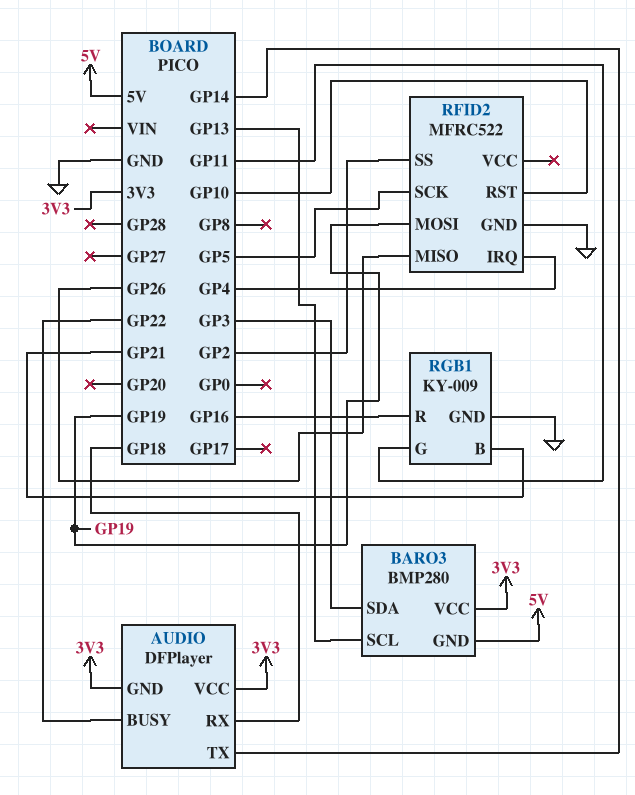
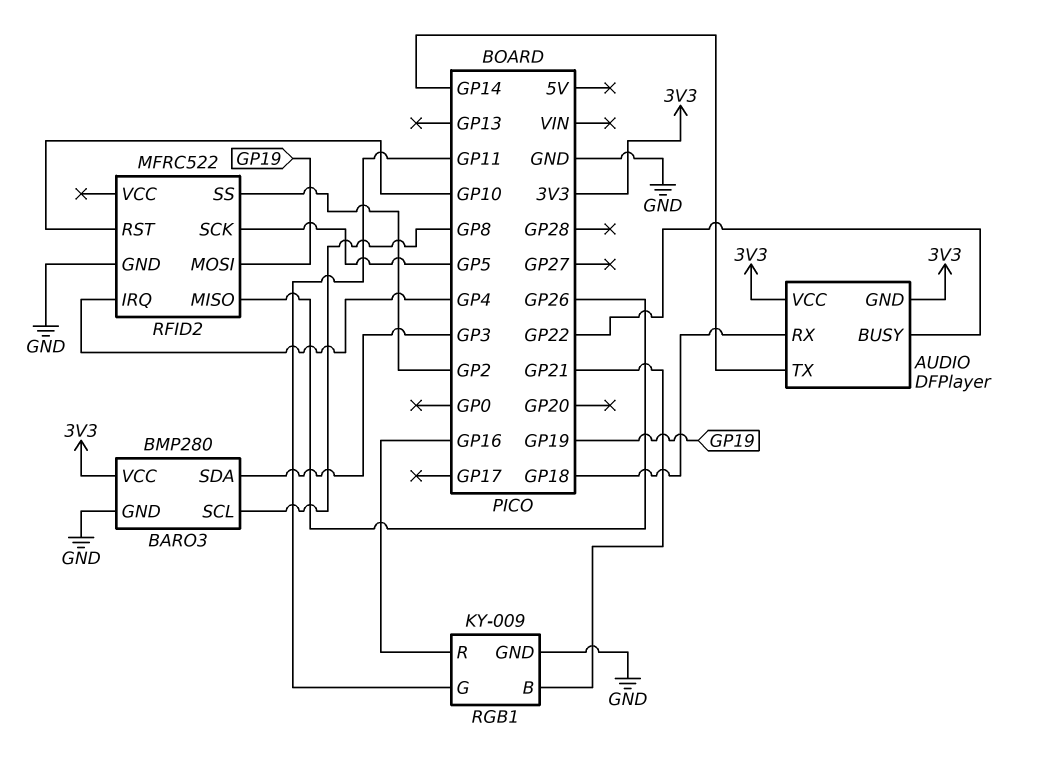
BARO3 pin GND: 5V -> GND
BARO3 pin SCL: GP13 -> GP8

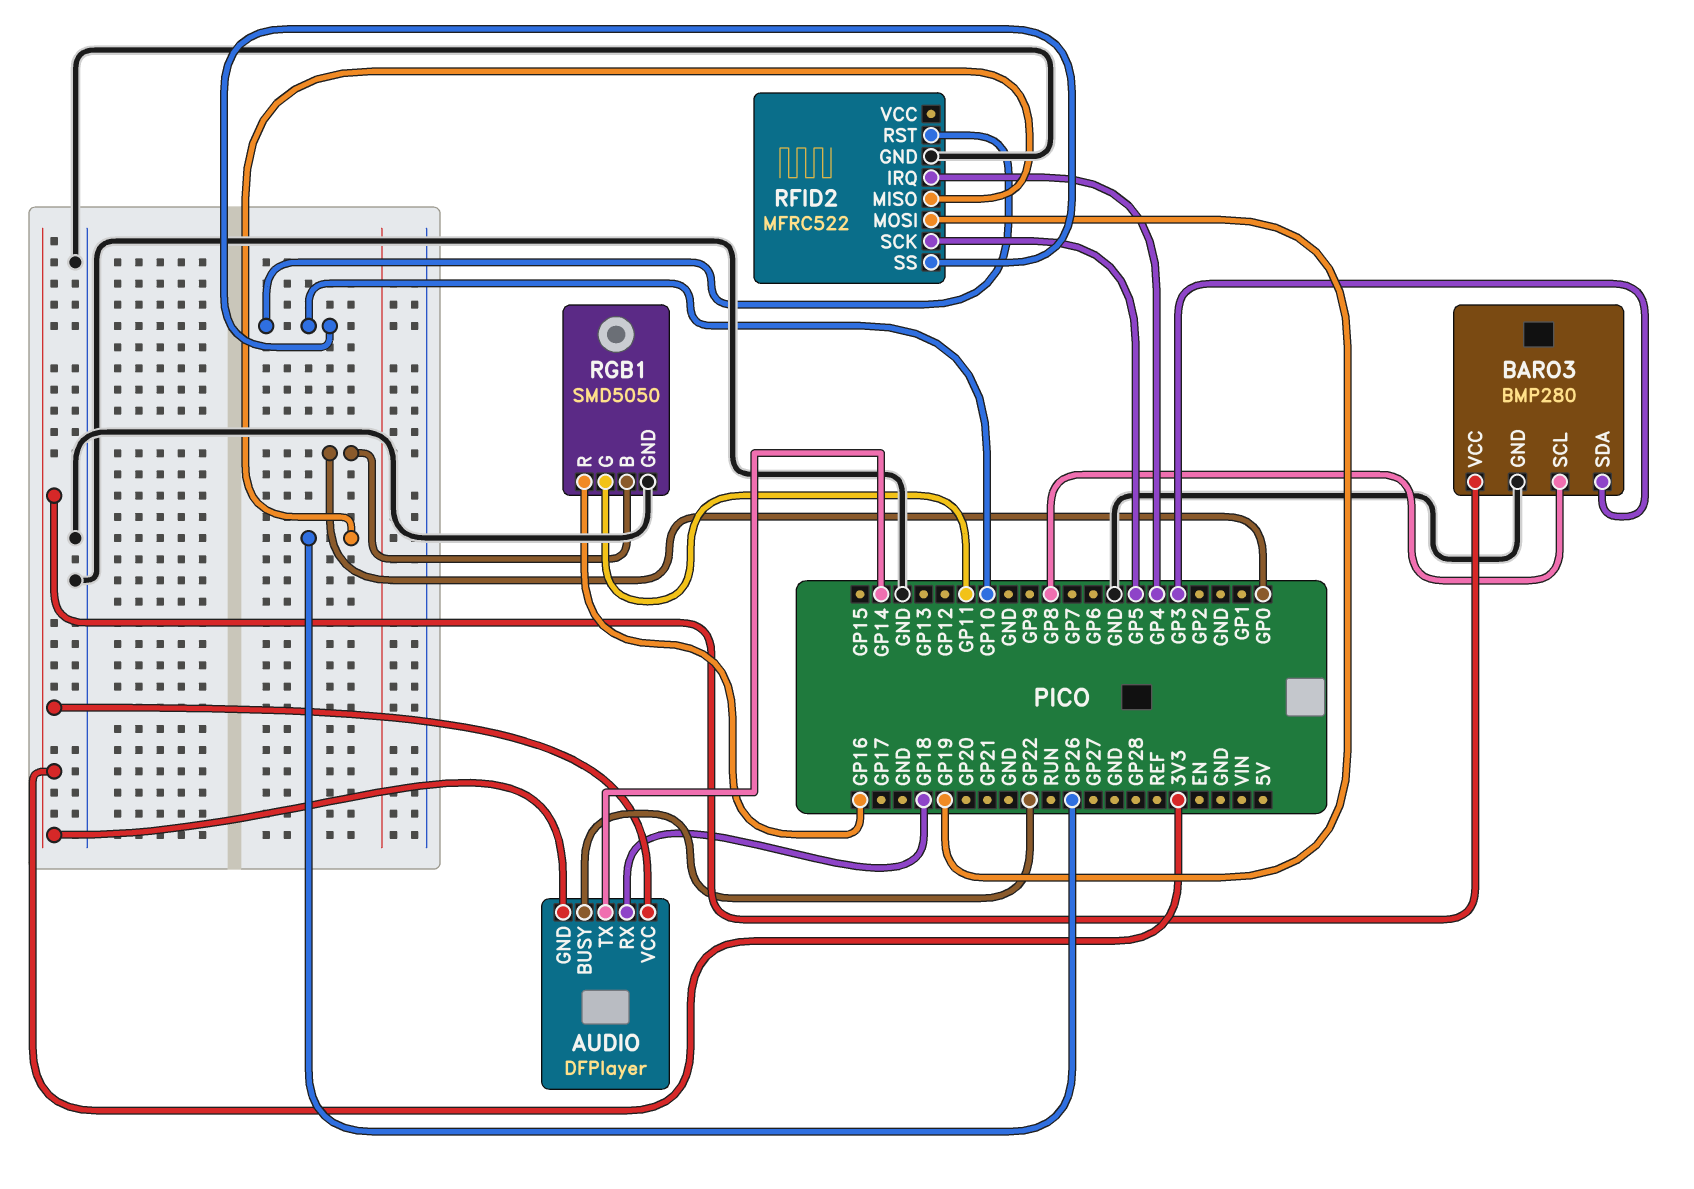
RFID2 pin SS: GP2 -> GP10
RGB1: KY-009 -> SMD5050
RGB1 pin B: GP21 -> GP0

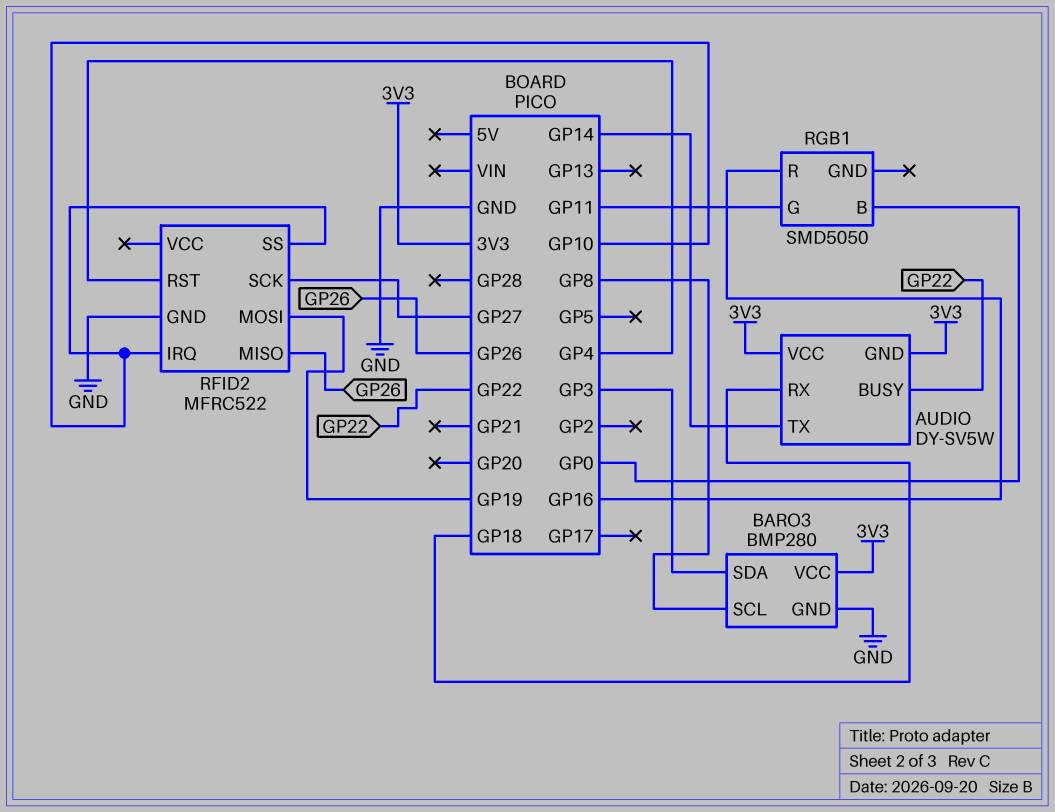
AUDIO: DFPlayer -> DY-SV5W
RFID2 pin IRQ: GP4 -> GP10
RFID2 pin RST: GP10 -> GP4
RFID2 pin SCK: GP5 -> GP27
RGB1 pin GND: GND -> none

